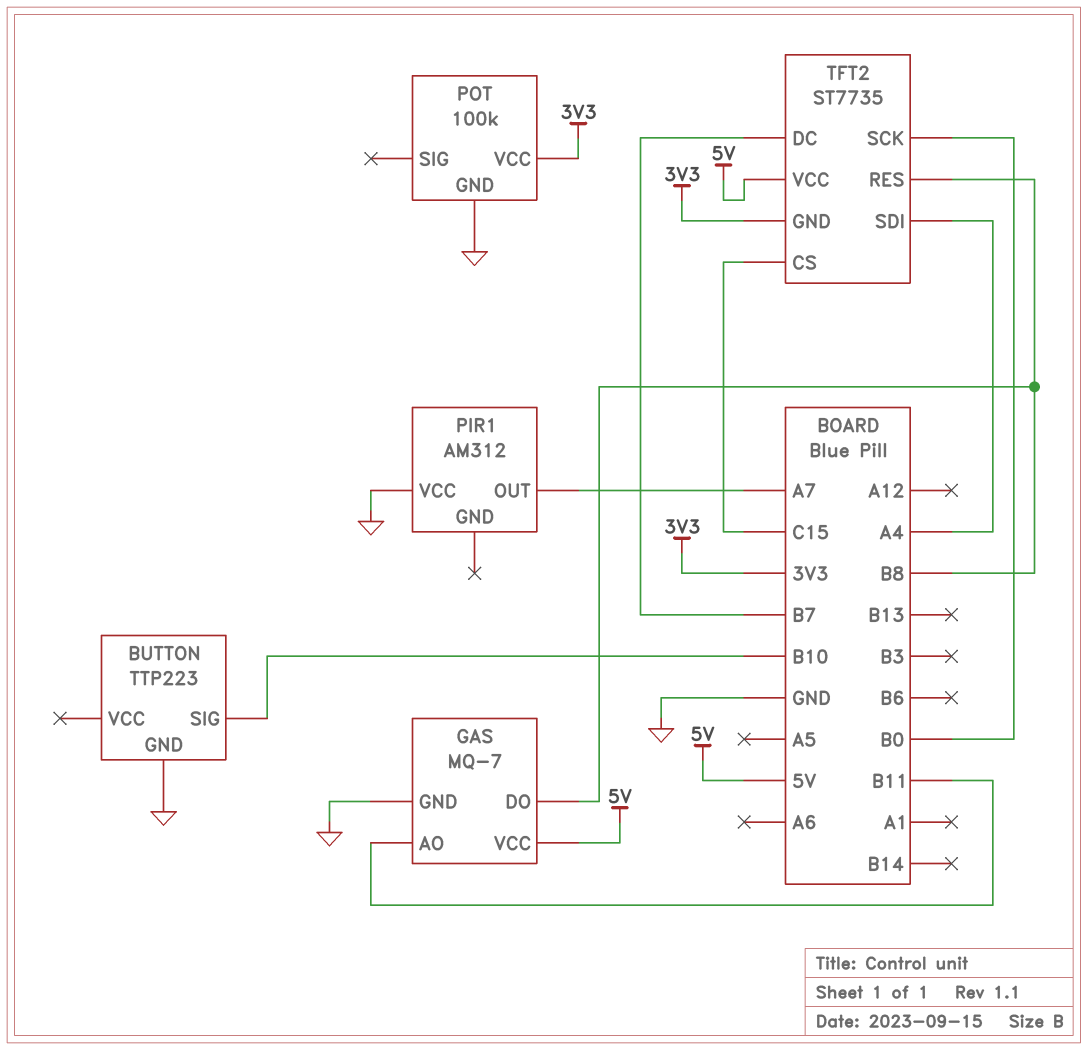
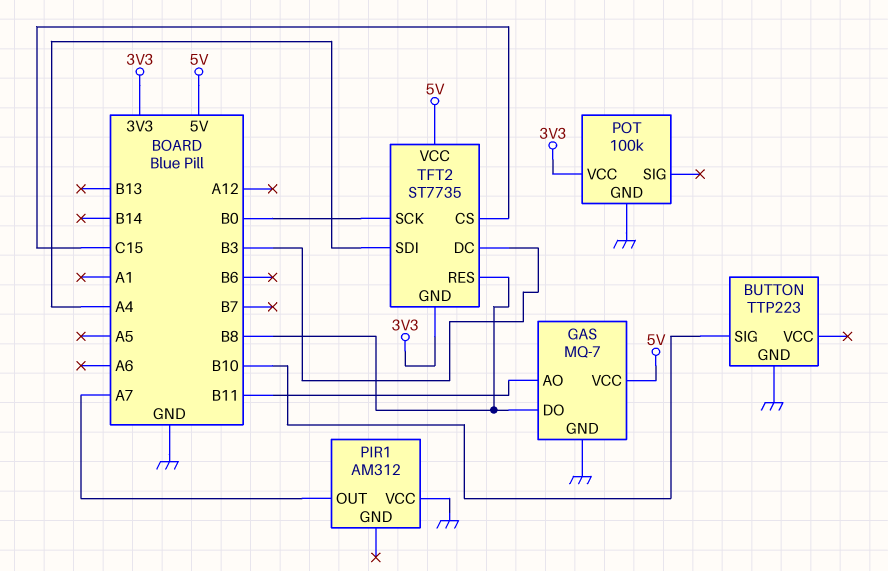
TFT2 pin DC: B7 -> B3

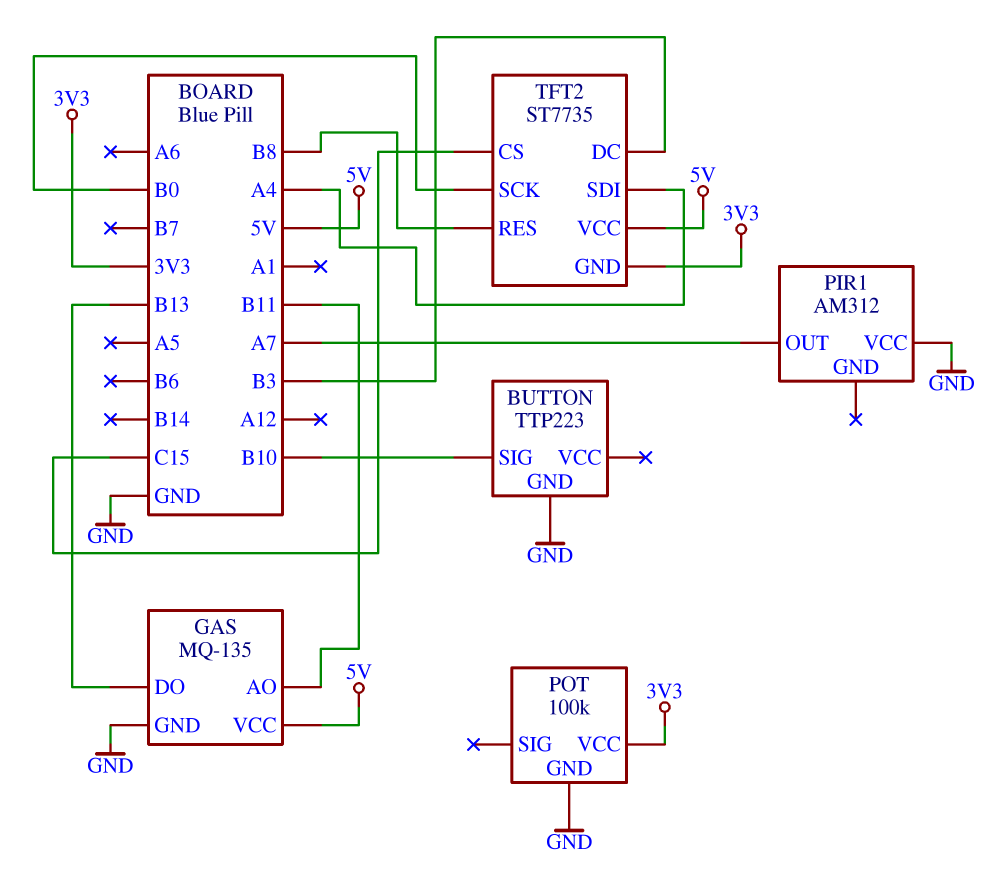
GAS: MQ-7 -> MQ-135
GAS pin DO: B8 -> B13

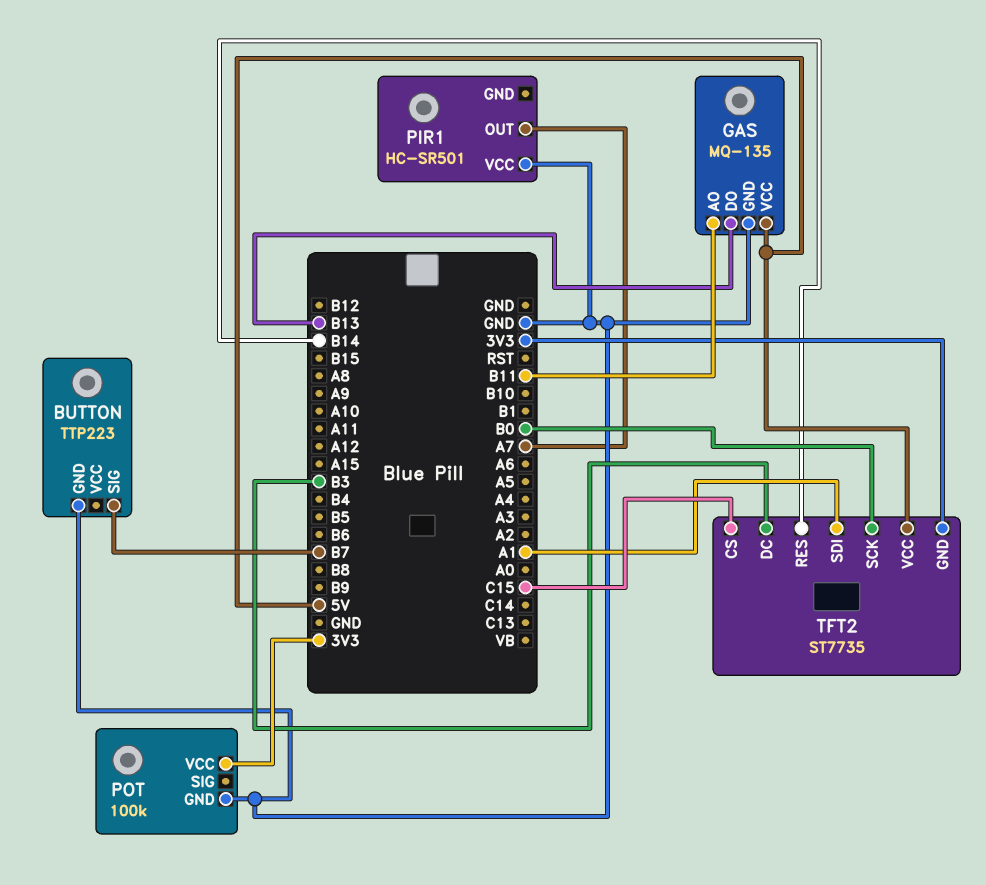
BUTTON pin SIG: B10 -> B7
PIR1: AM312 -> HC-SR501
TFT2 pin RES: B8 -> B14
TFT2 pin SDI: A4 -> A1

